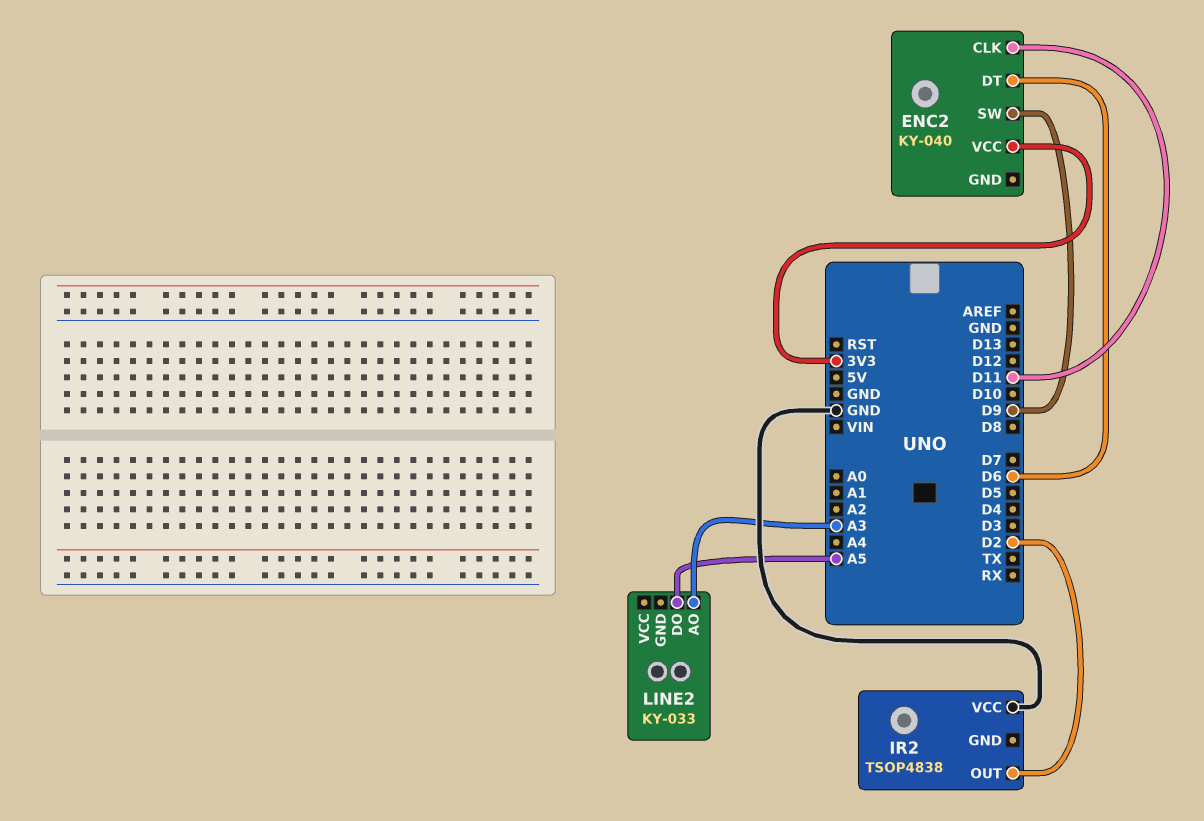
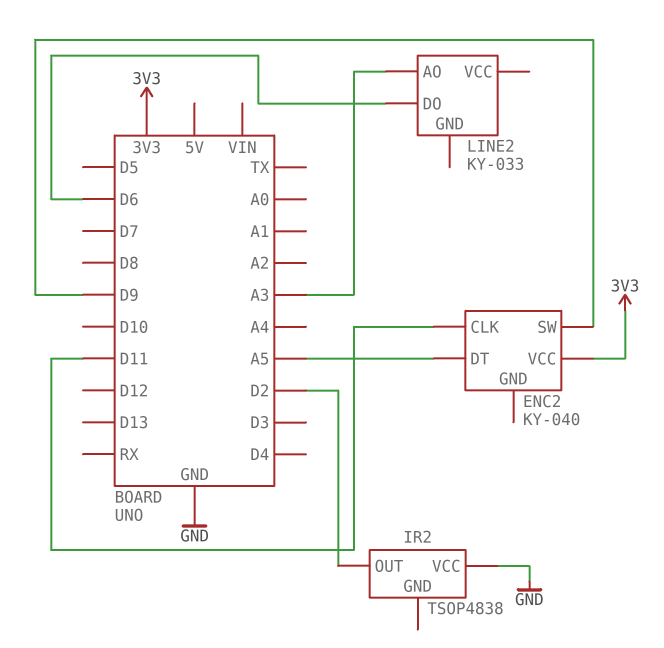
ENC2 pin DT: D6 -> A5
LINE2 pin DO: A5 -> D6

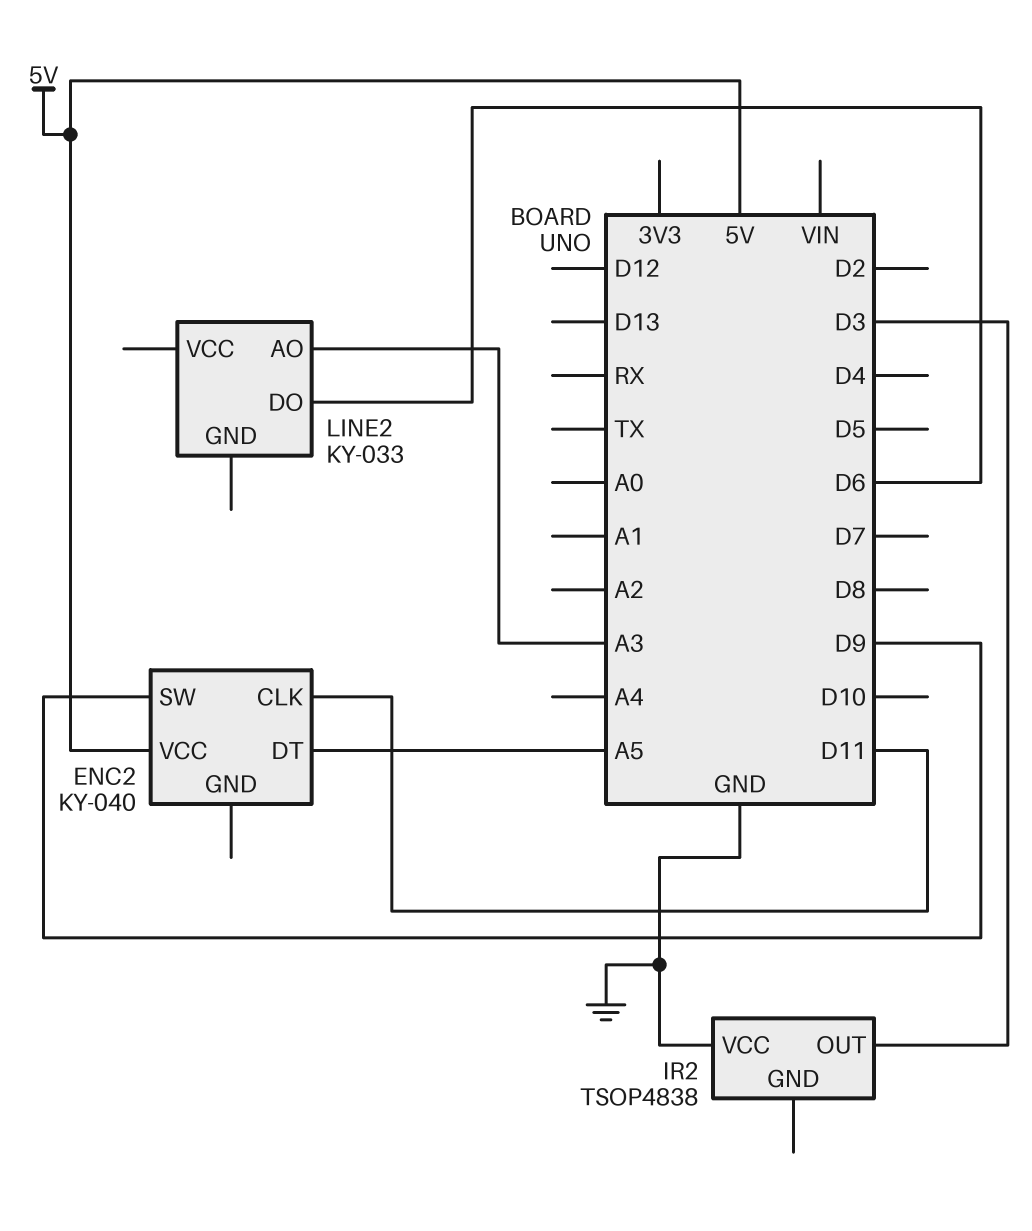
ENC2 pin VCC: 3V3 -> 5V
IR2 pin OUT: D2 -> D3

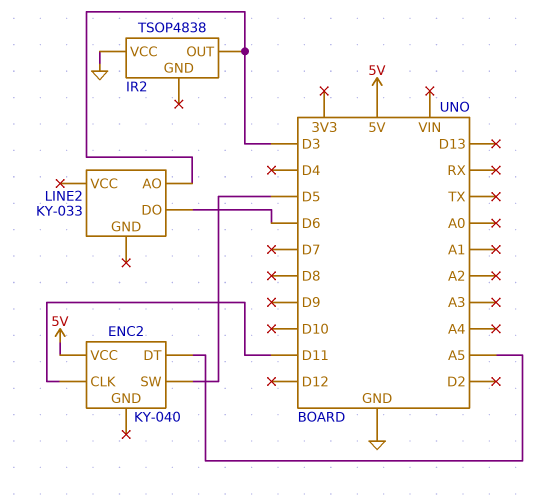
ENC2 pin SW: D9 -> D5
LINE2 pin AO: A3 -> D3

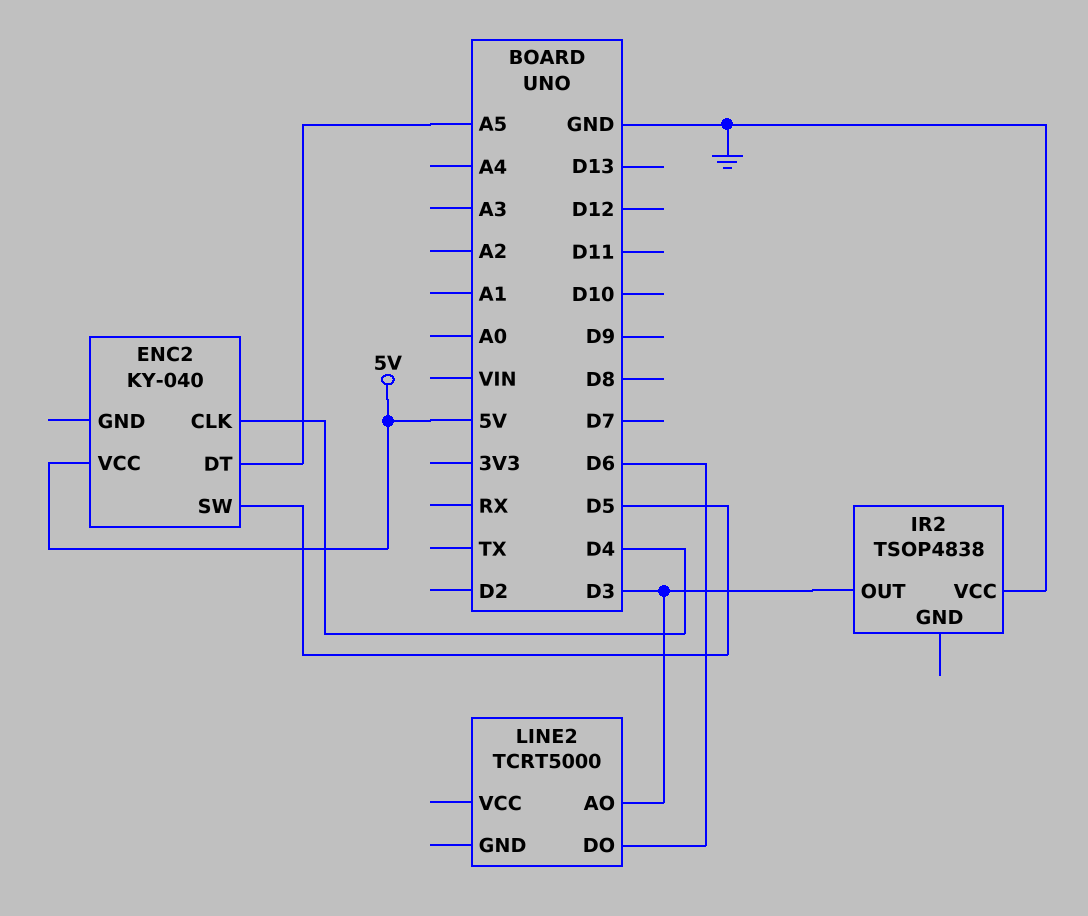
ENC2 pin CLK: D11 -> D4
LINE2: KY-033 -> TCRT5000

